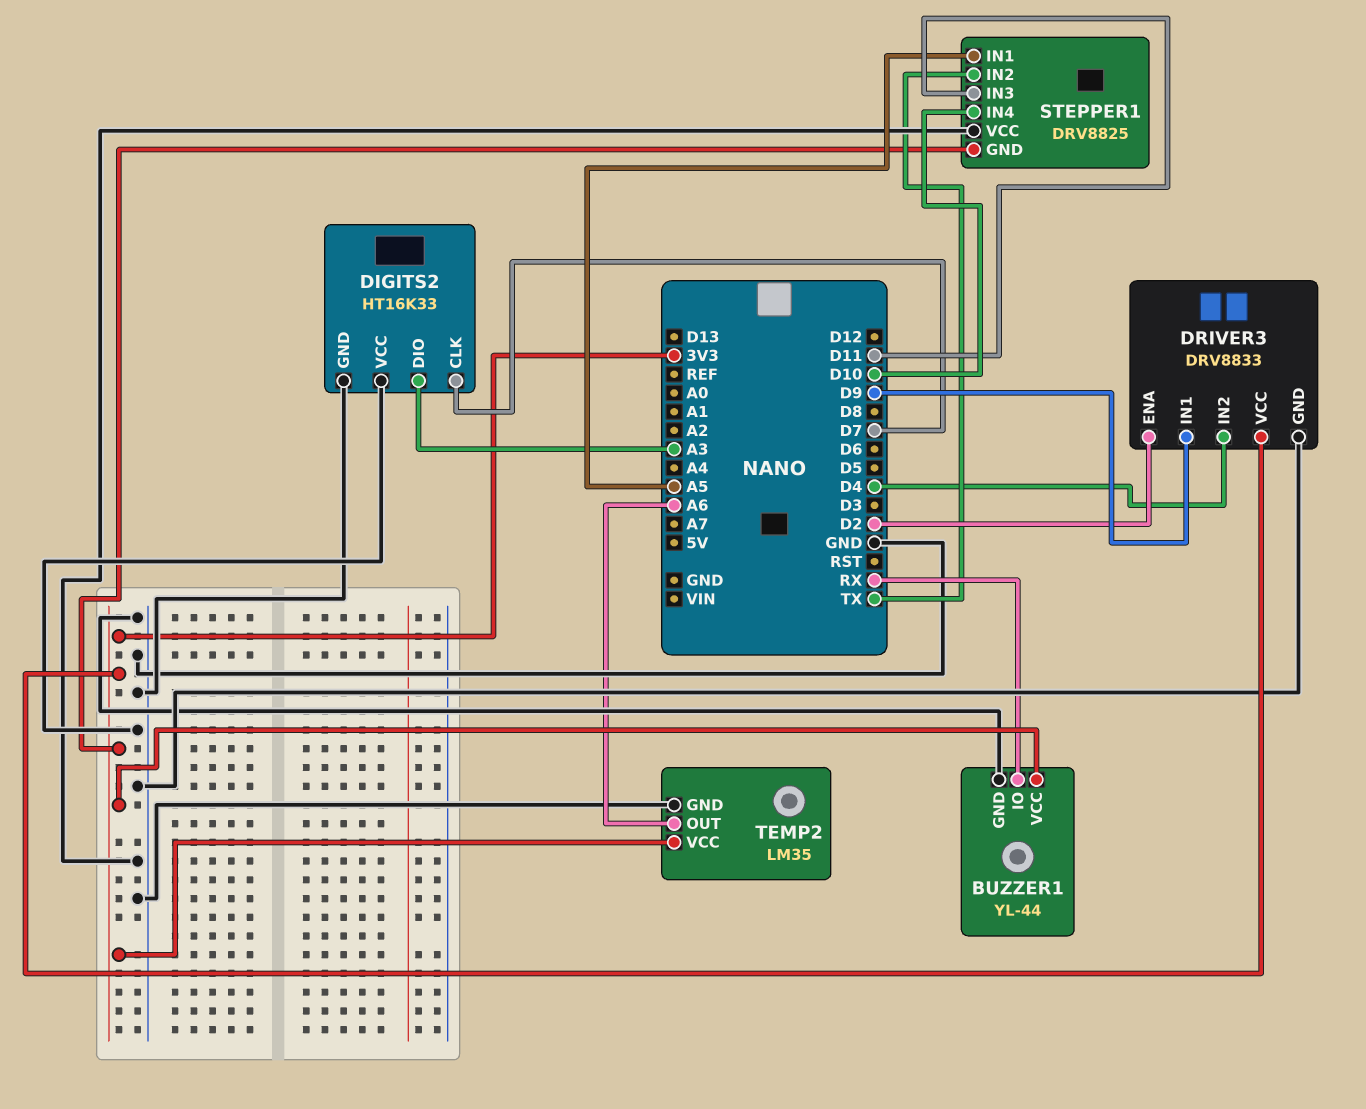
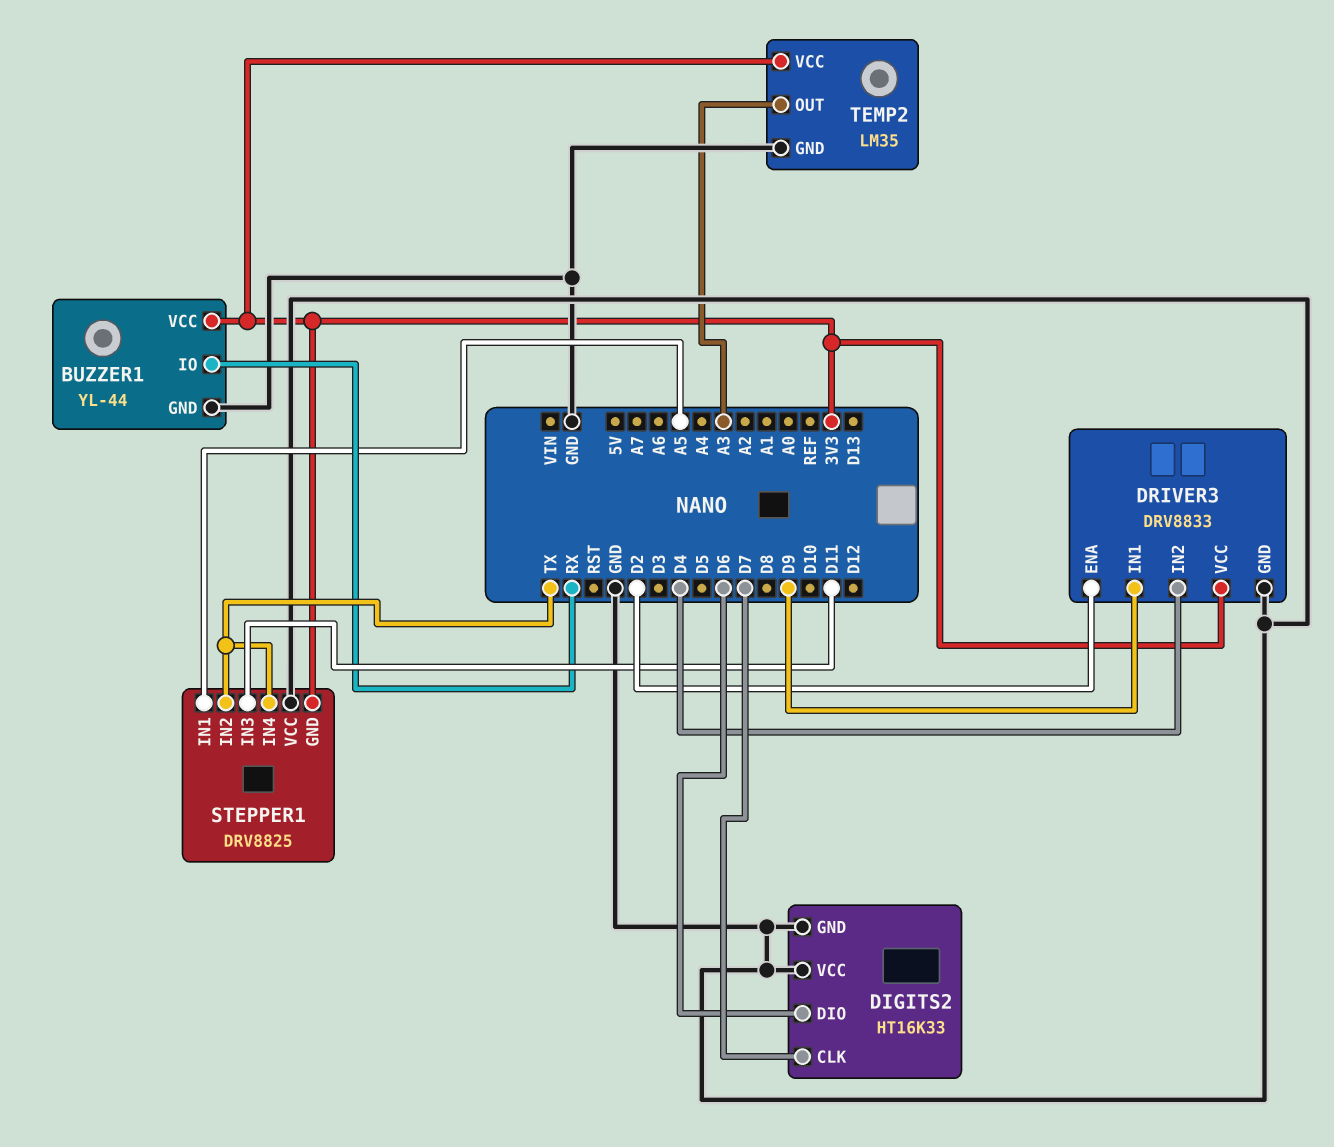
DIGITS2 pin DIO: A3 -> D6
STEPPER1 pin IN4: D10 -> TX
TEMP2 pin OUT: A6 -> A3

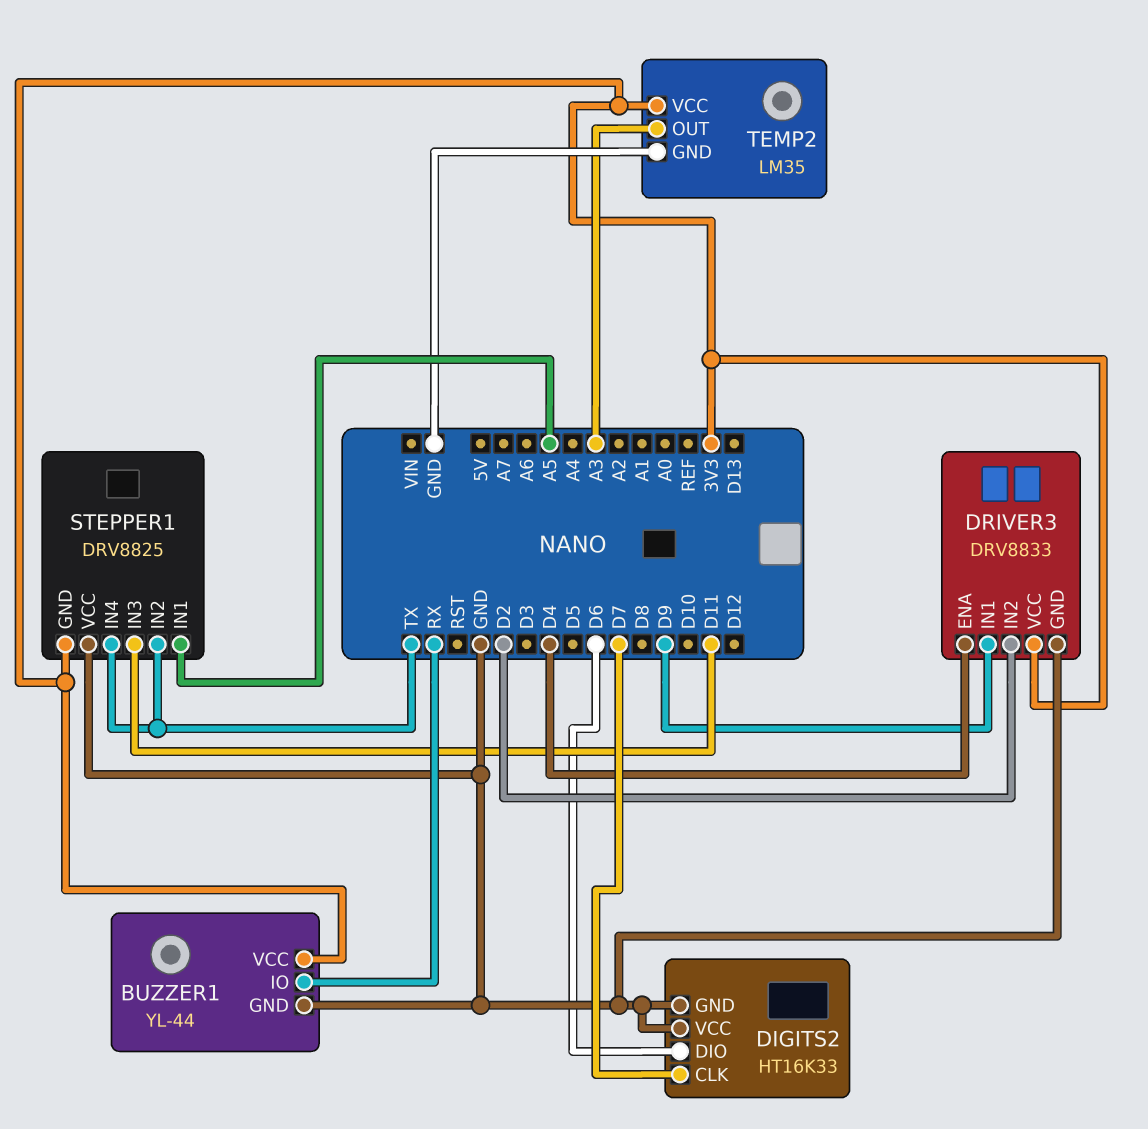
DRIVER3 pin ENA: D2 -> D4
DRIVER3 pin IN2: D4 -> D2

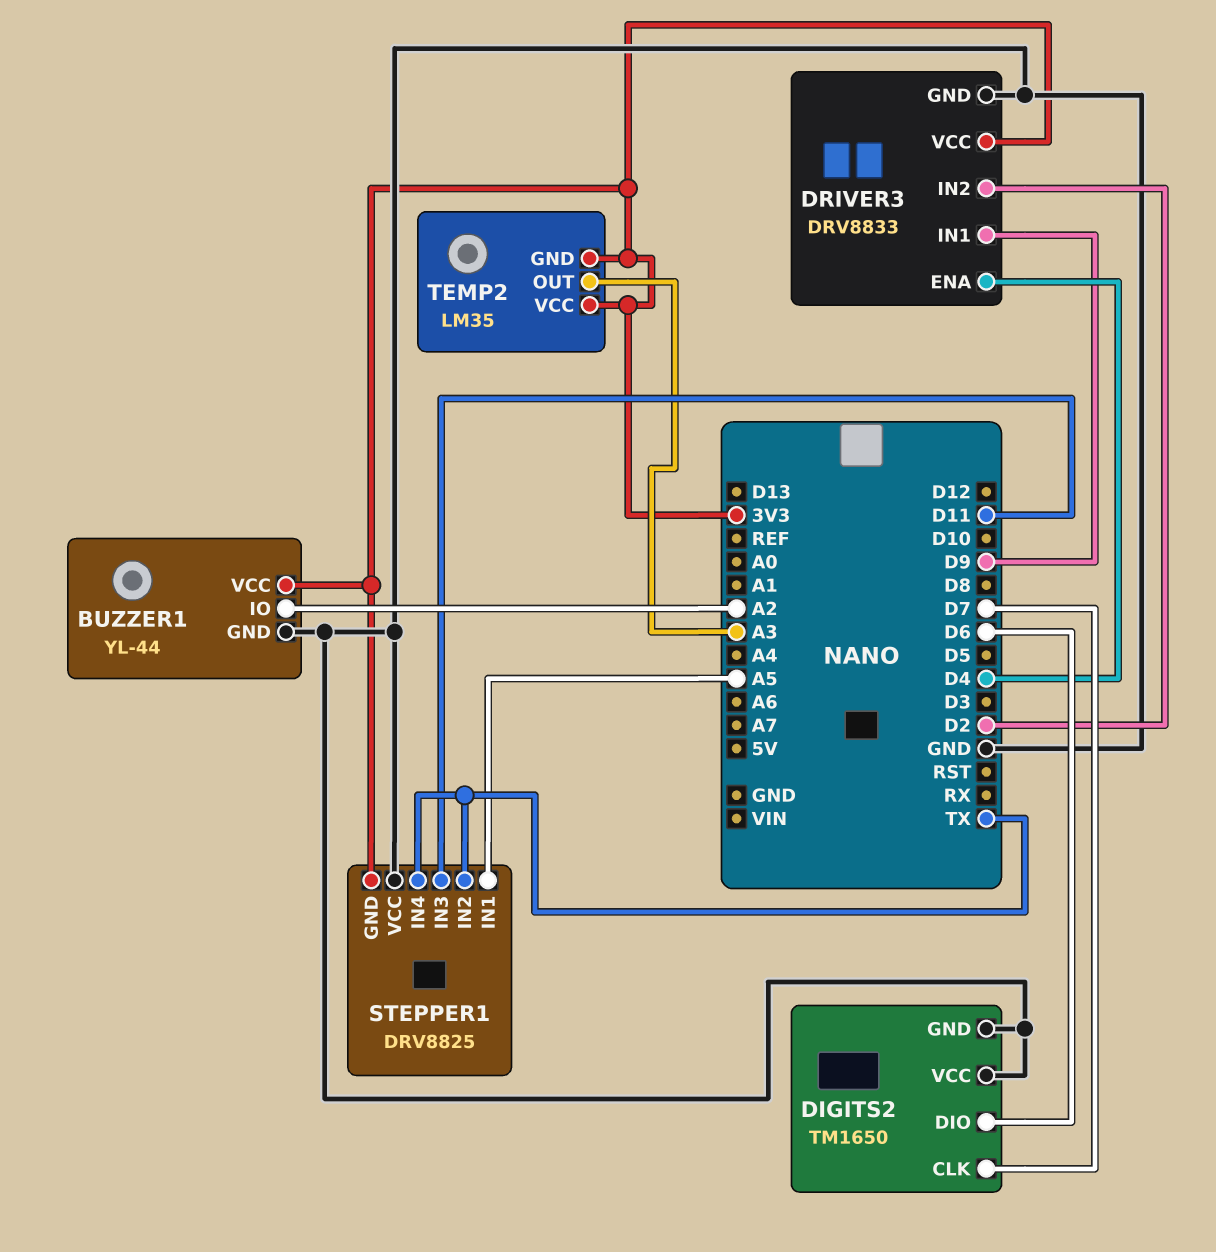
BUZZER1 pin IO: RX -> A2
DIGITS2: HT16K33 -> TM1650
TEMP2 pin GND: GND -> 3V3

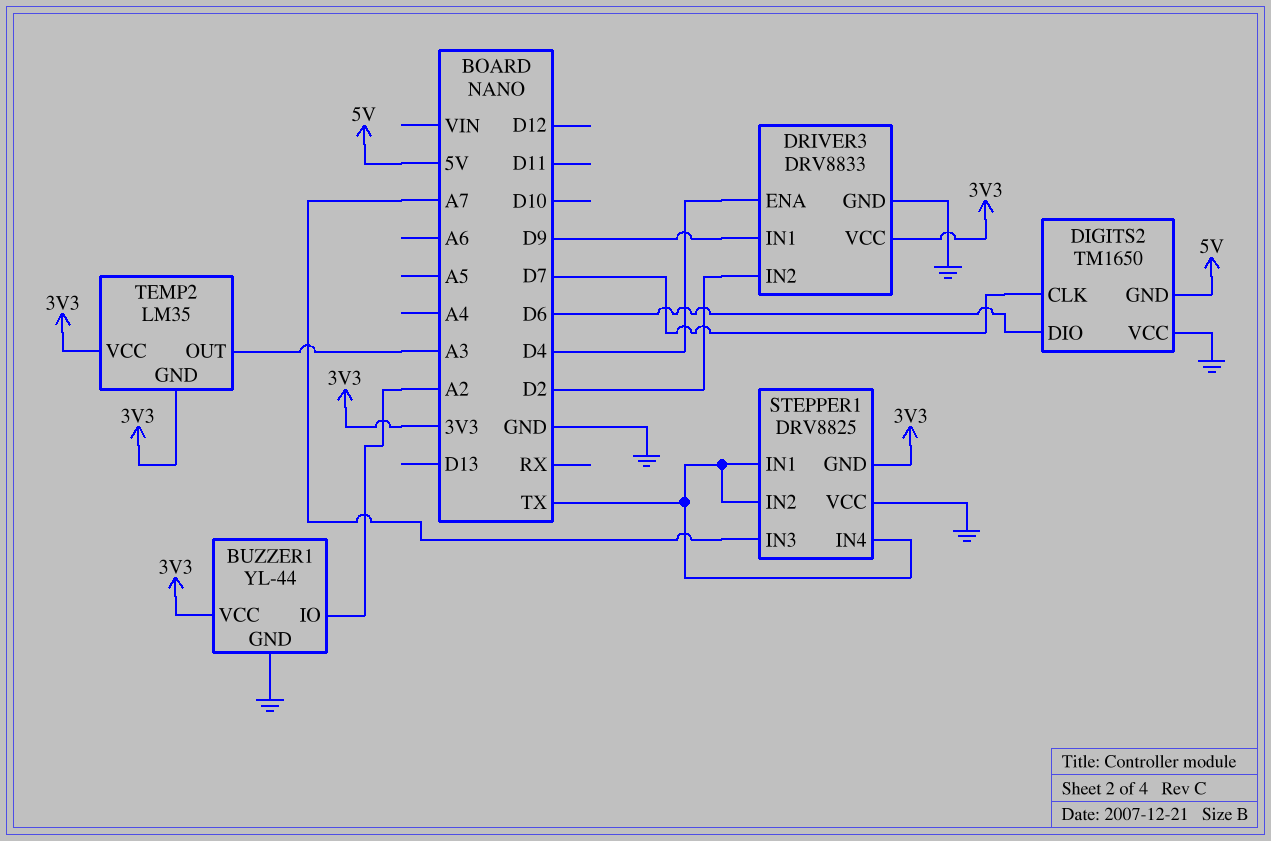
DIGITS2 pin GND: GND -> 5V
STEPPER1 pin IN1: A5 -> TX
STEPPER1 pin IN3: D11 -> A7

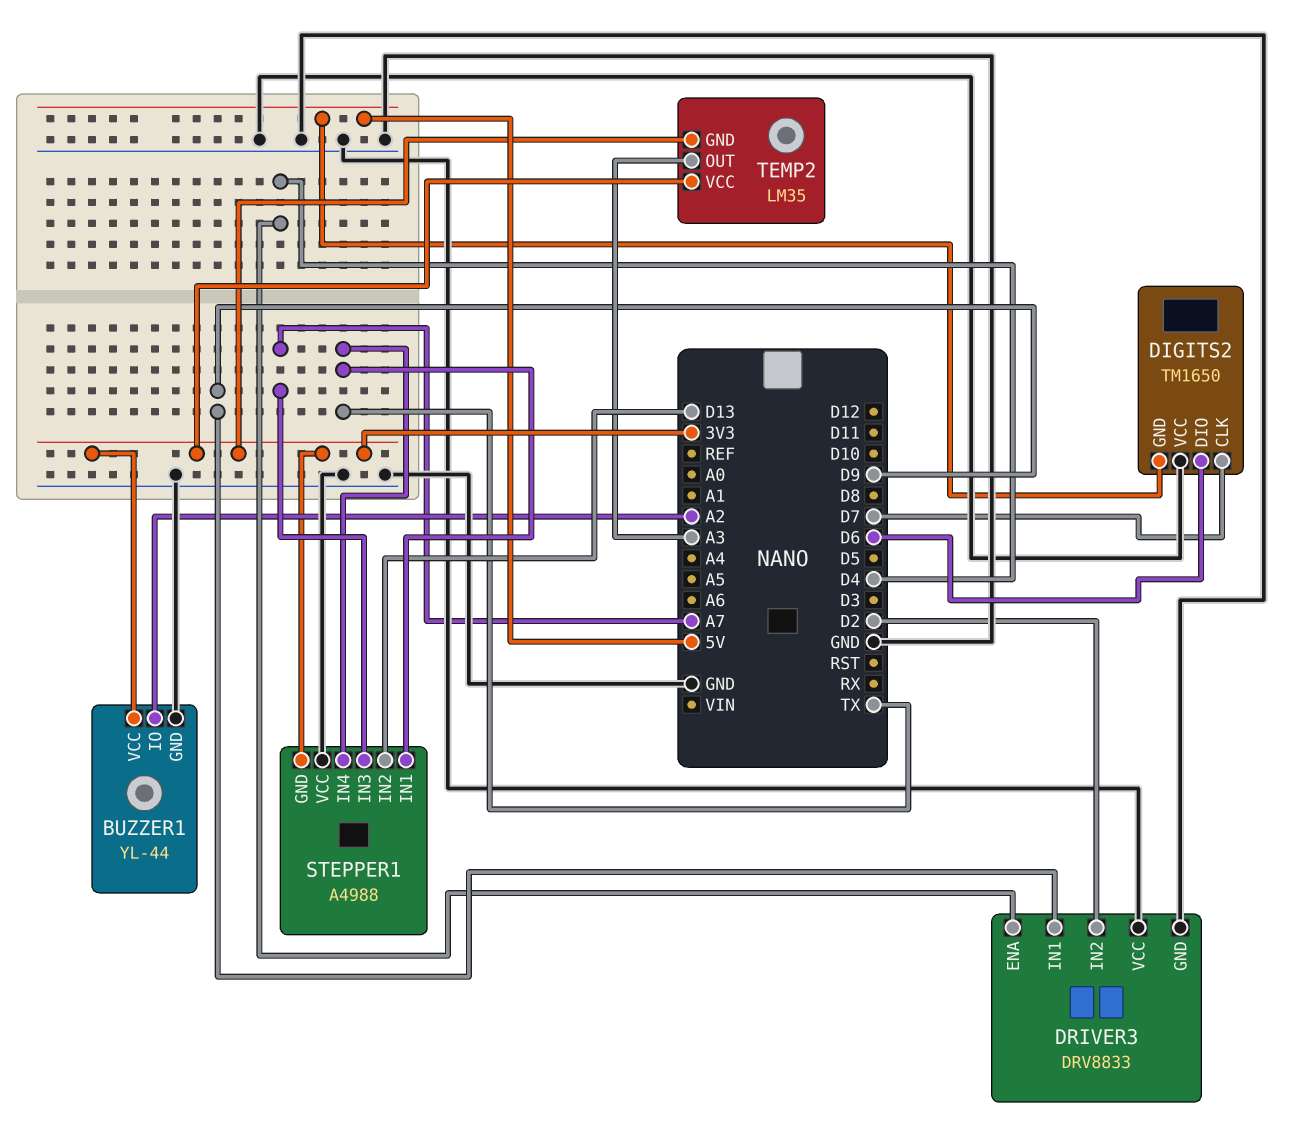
DRIVER3 pin VCC: 3V3 -> GND
STEPPER1: DRV8825 -> A4988
STEPPER1 pin IN2: TX -> D13

